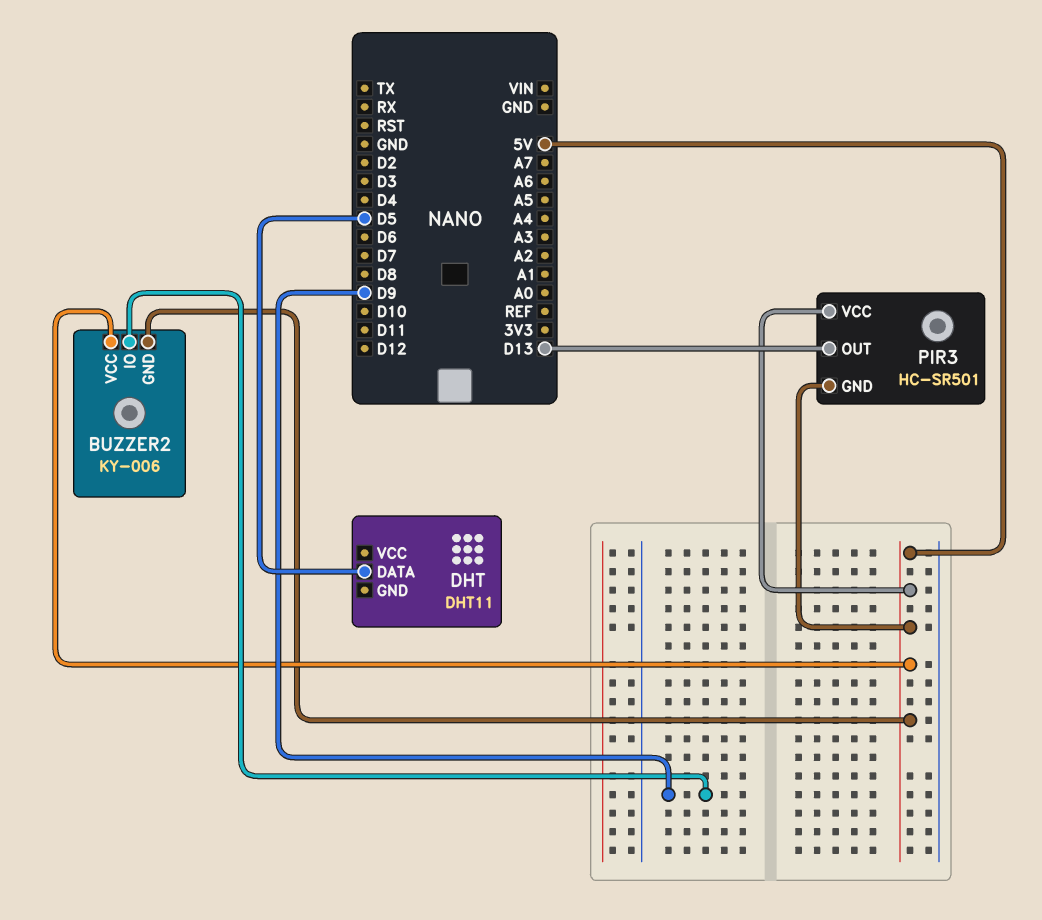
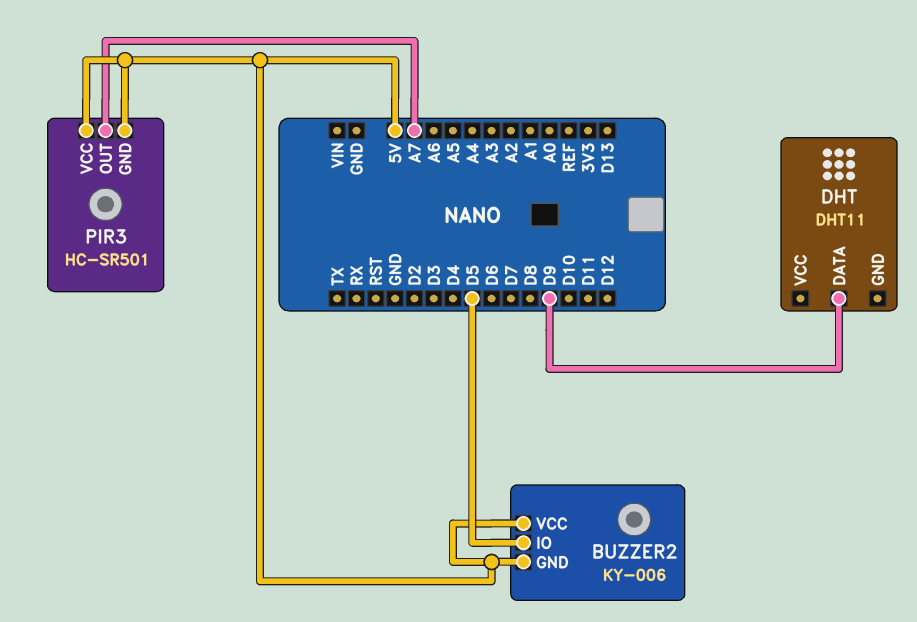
BUZZER2 pin IO: D9 -> D5
DHT pin DATA: D5 -> D9
PIR3 pin OUT: D13 -> A7

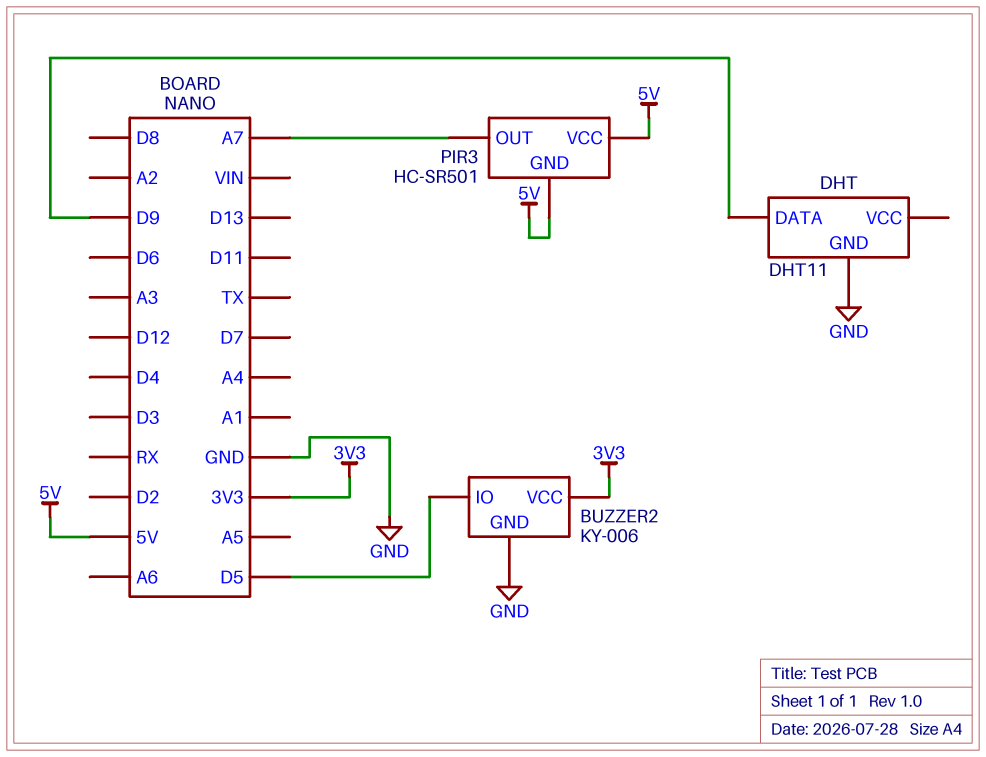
BUZZER2 pin GND: 5V -> GND
BUZZER2 pin VCC: 5V -> 3V3
DHT pin GND: none -> GND

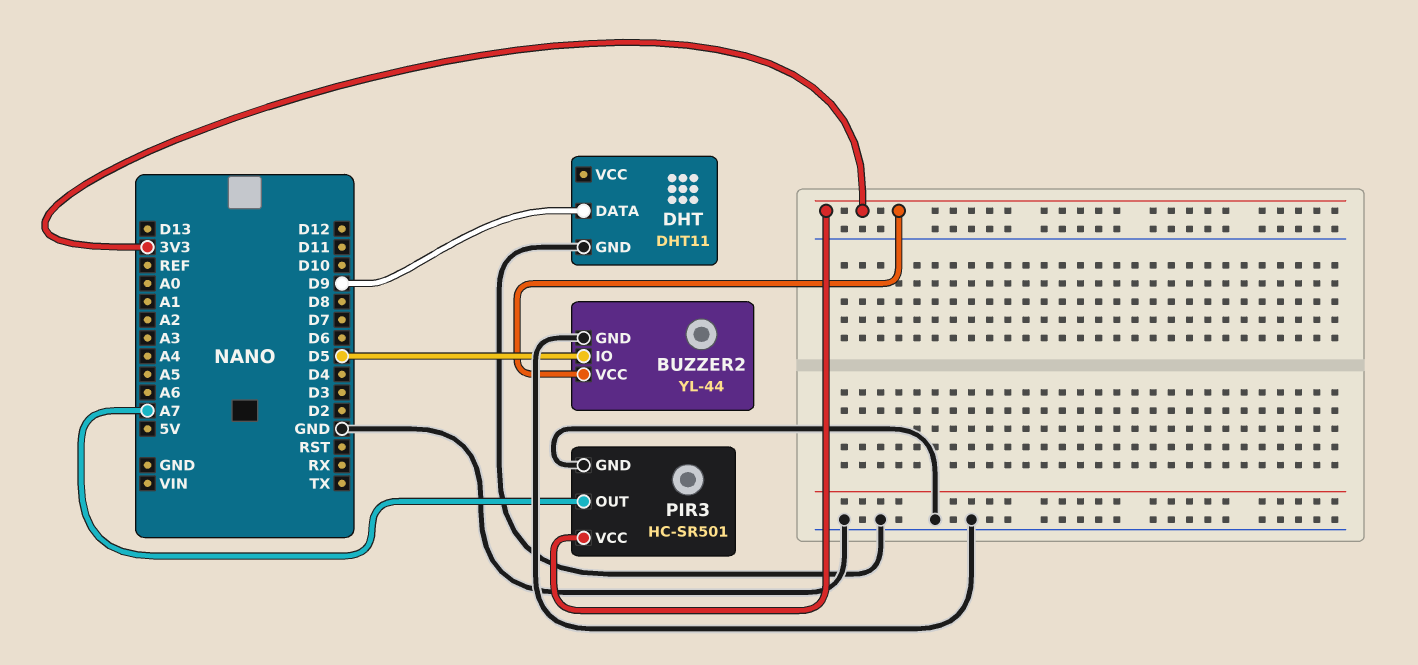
BUZZER2: KY-006 -> YL-44
PIR3 pin GND: 5V -> GND
PIR3 pin VCC: 5V -> 3V3

